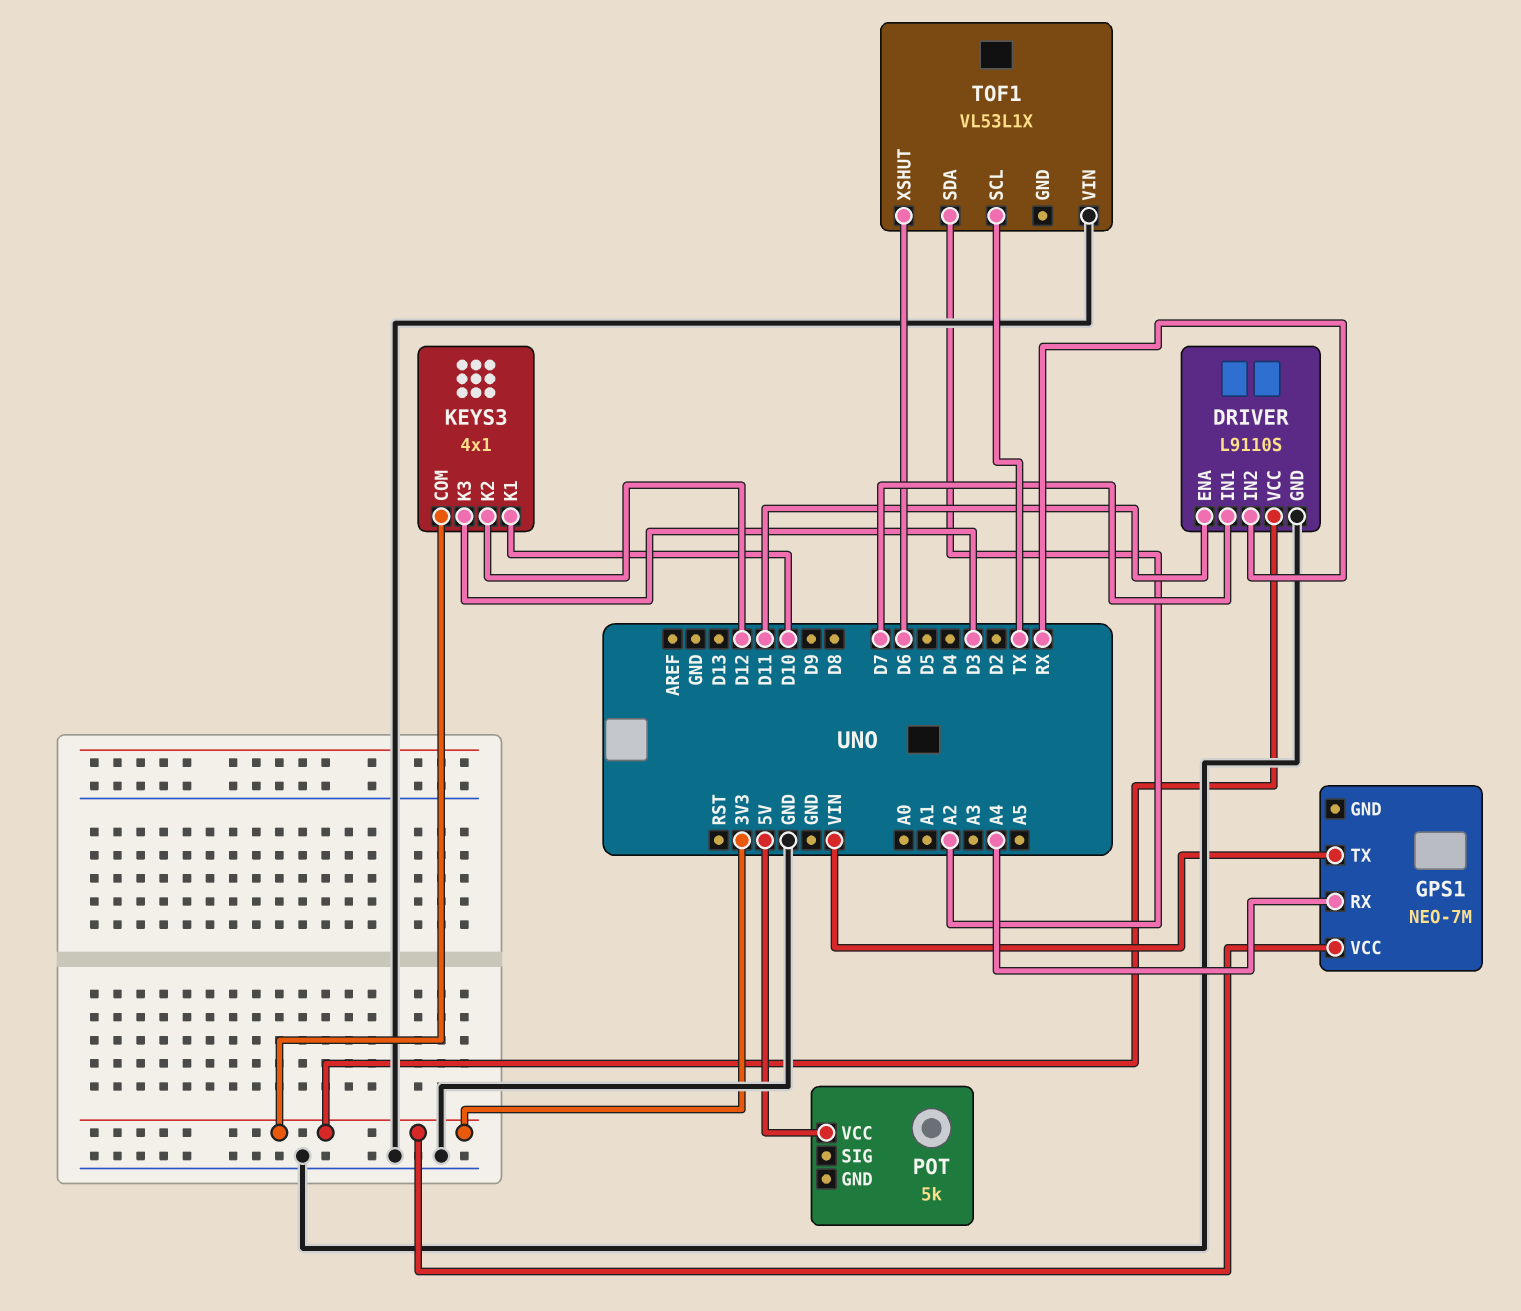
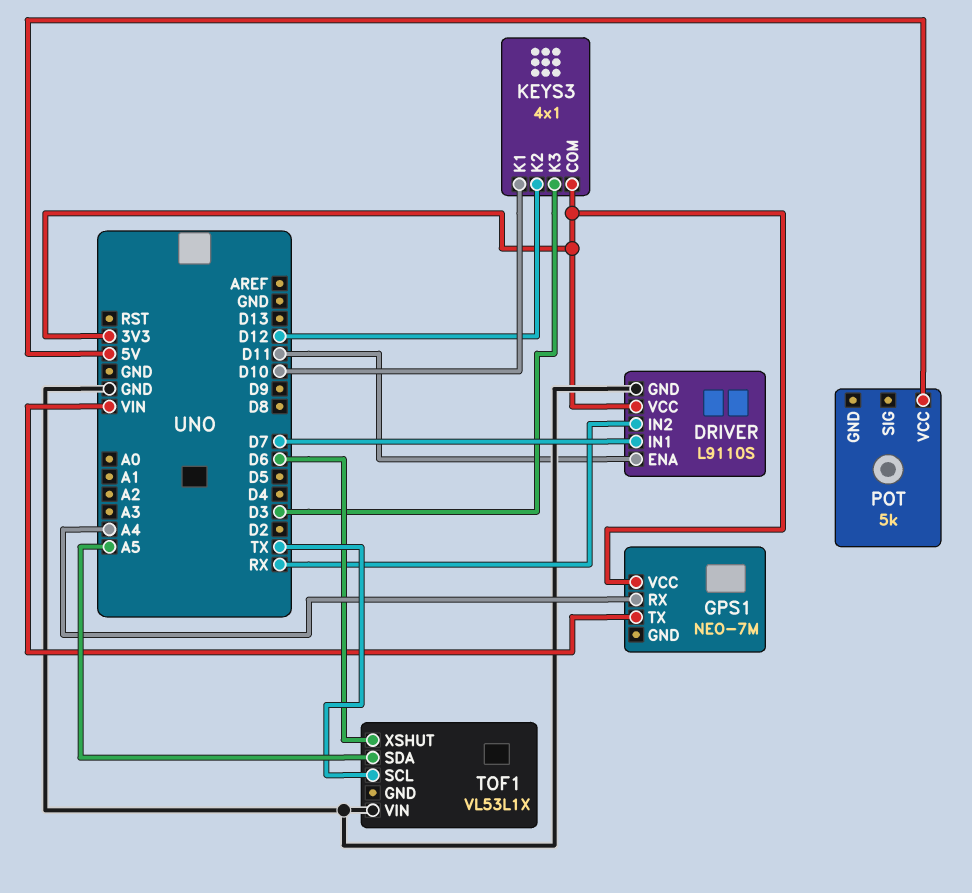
TOF1 pin SDA: A2 -> A5

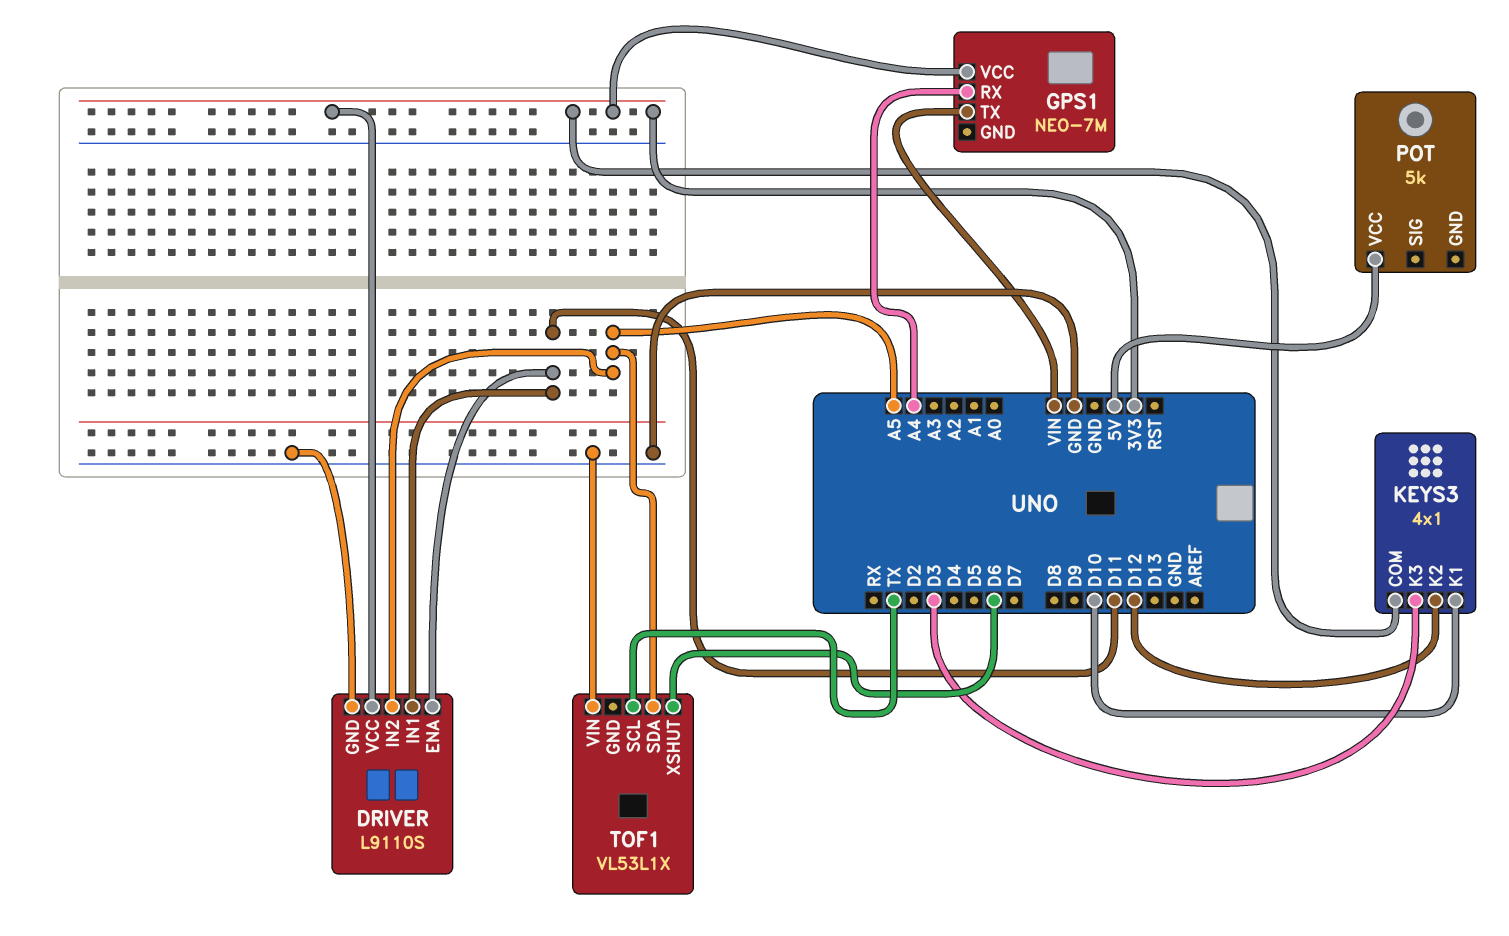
DRIVER pin IN1: D7 -> D11
DRIVER pin IN2: RX -> A5

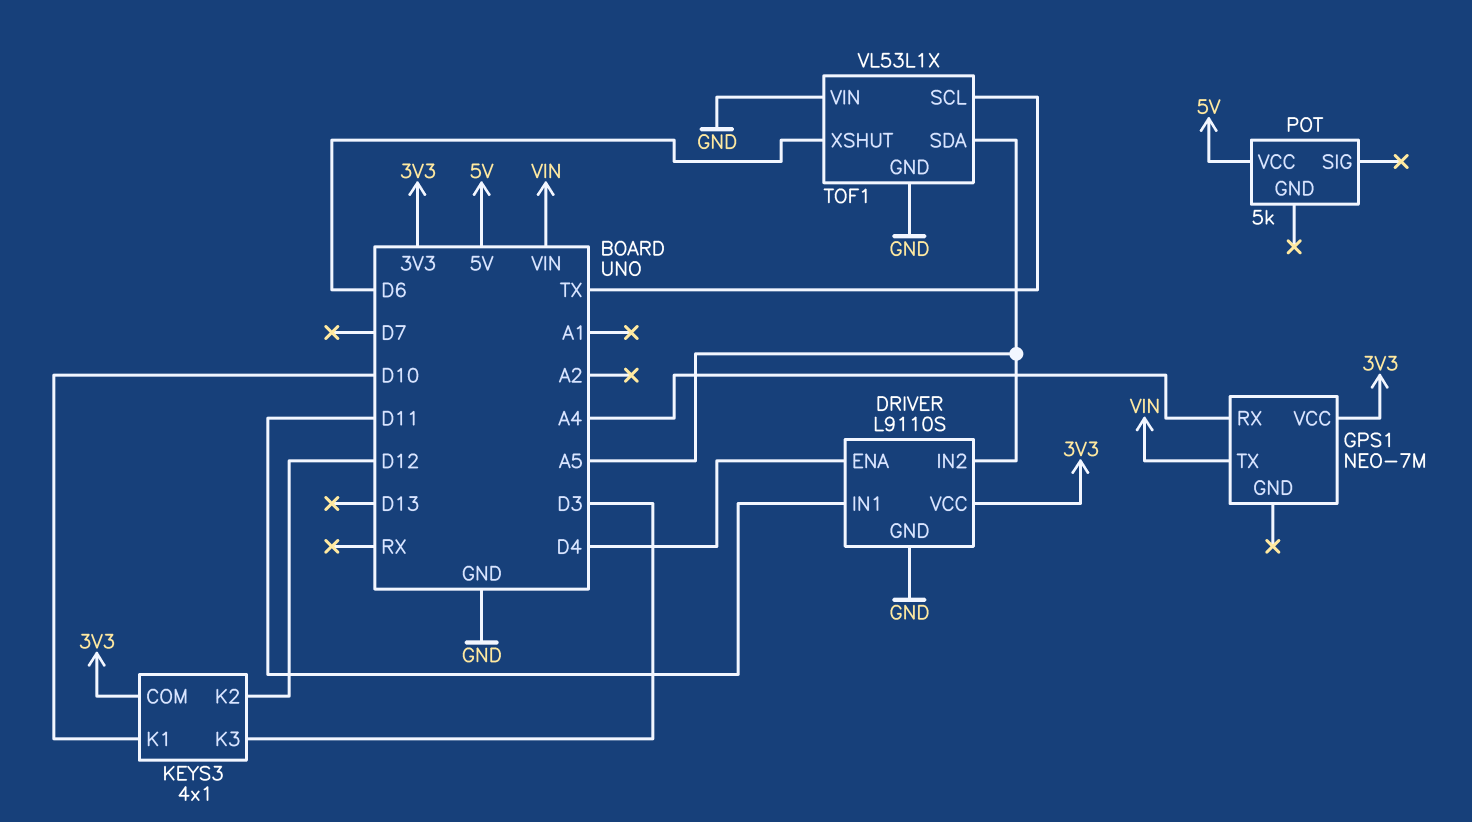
DRIVER pin ENA: D11 -> D4
TOF1 pin GND: none -> GND

